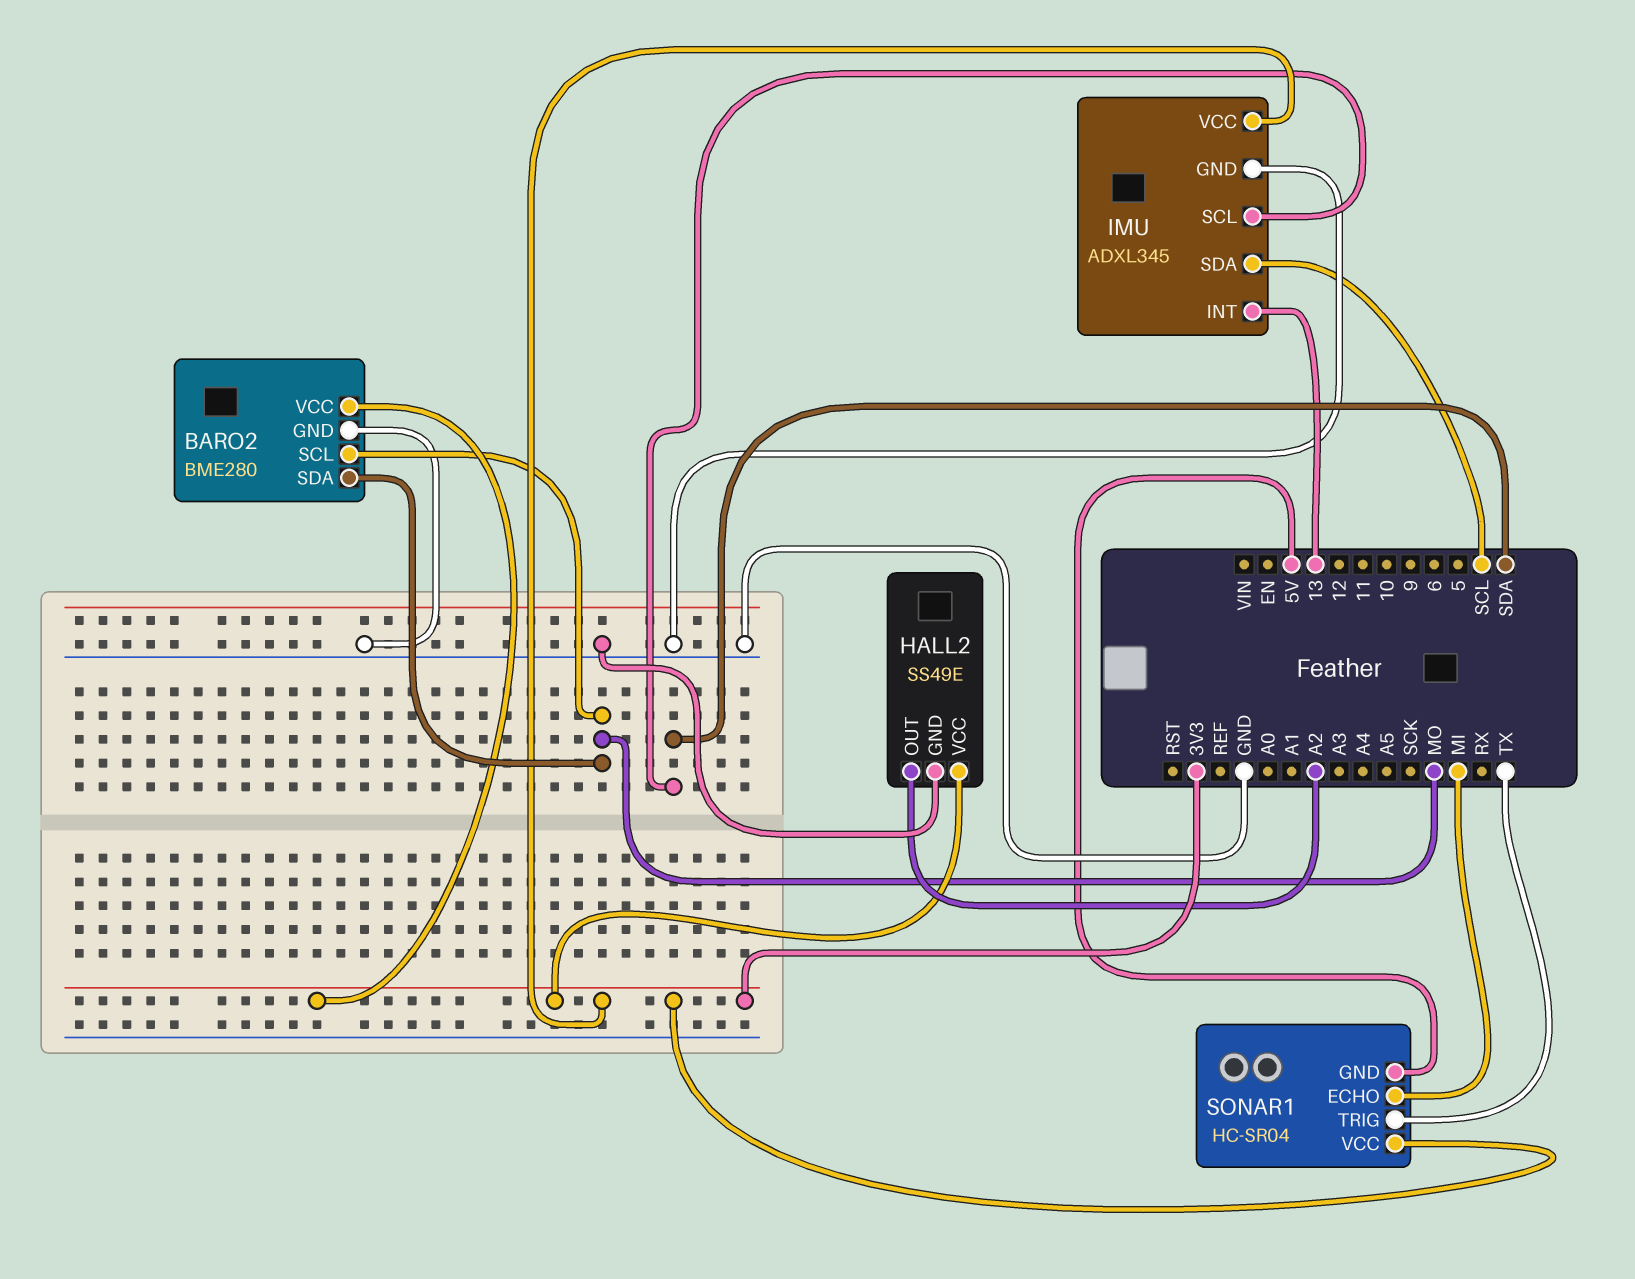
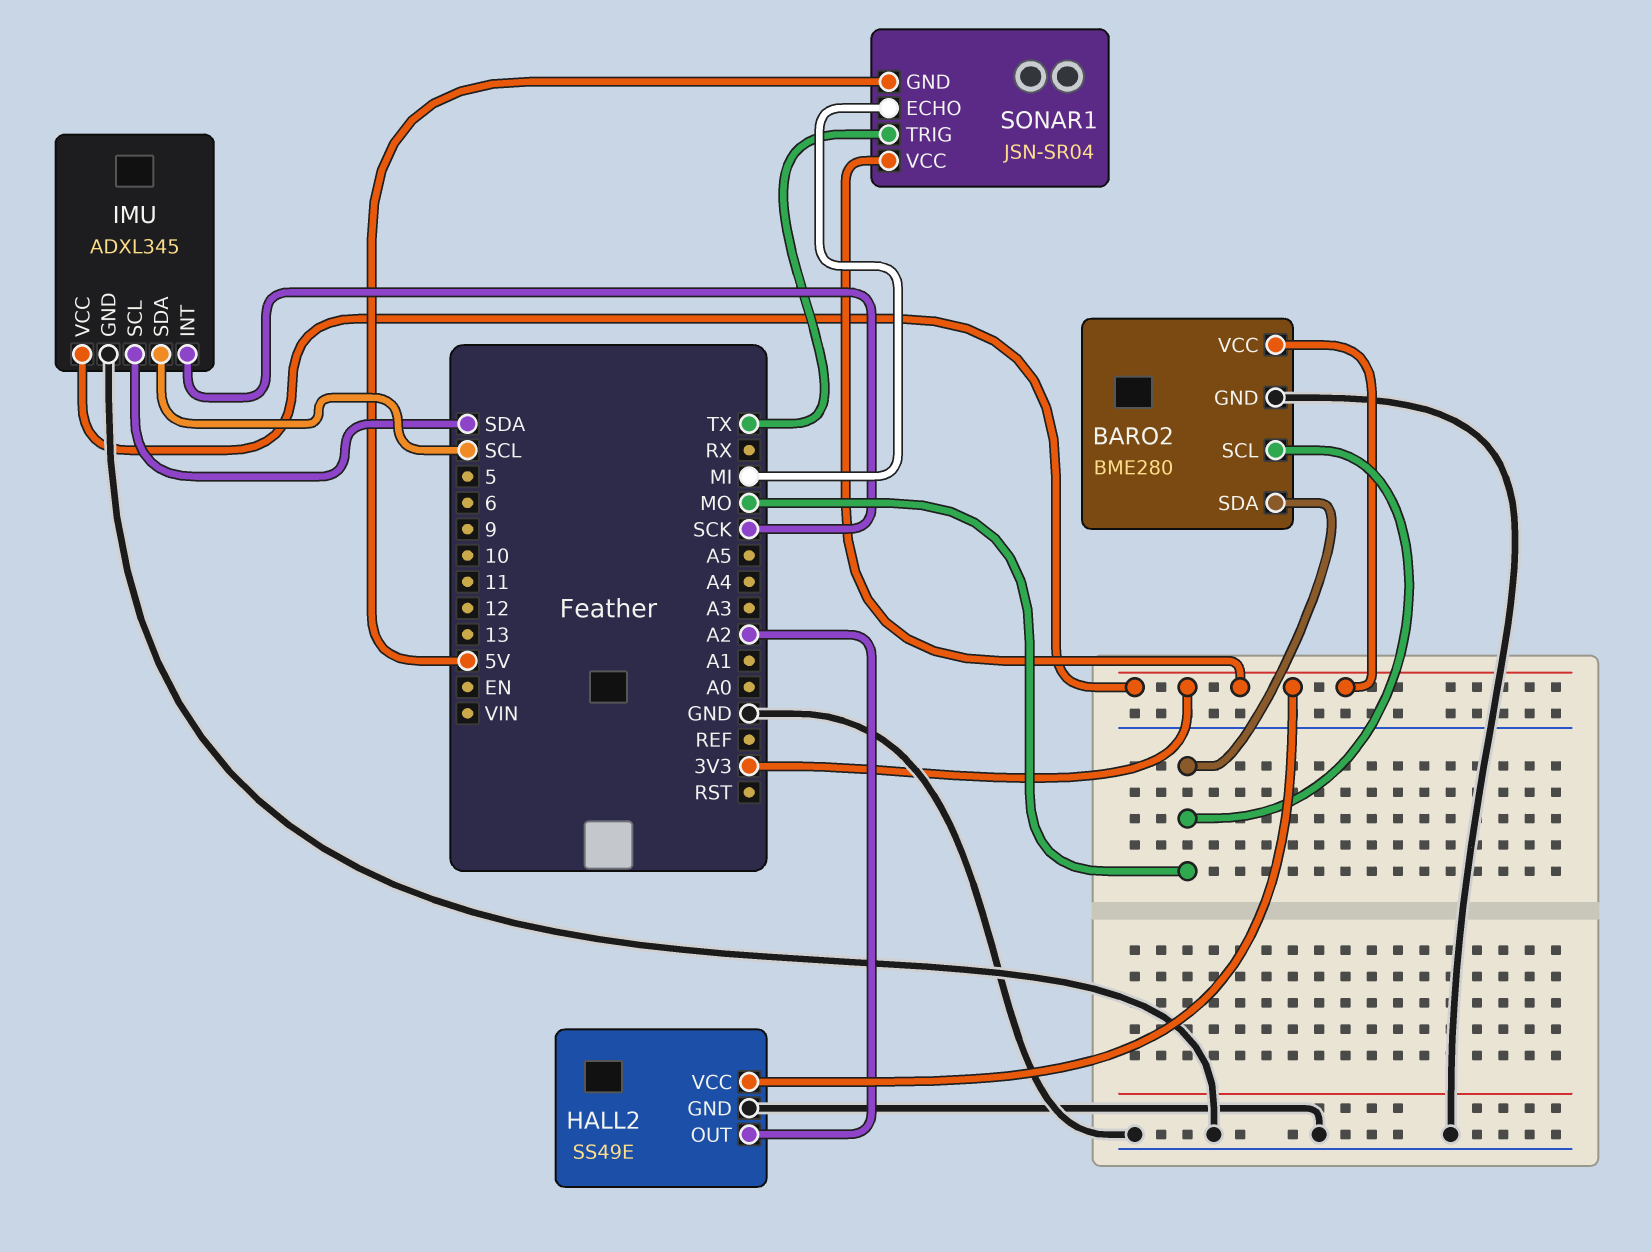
IMU pin INT: 13 -> SCK
SONAR1: HC-SR04 -> JSN-SR04

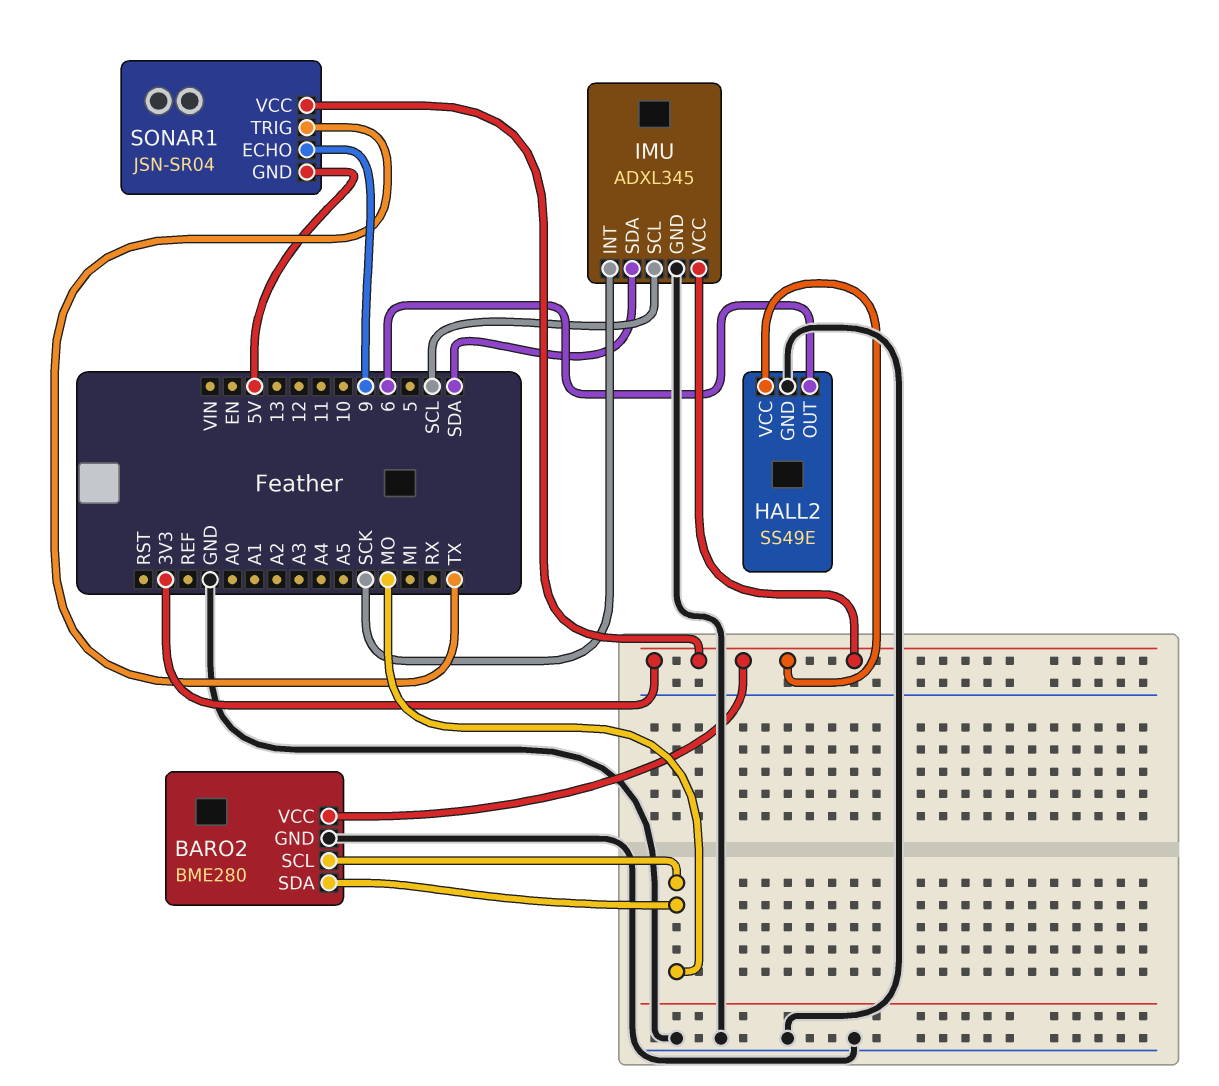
HALL2 pin OUT: A2 -> 6
IMU pin SCL: SDA -> SCL
IMU pin SDA: SCL -> SDA
SONAR1 pin ECHO: MI -> 9

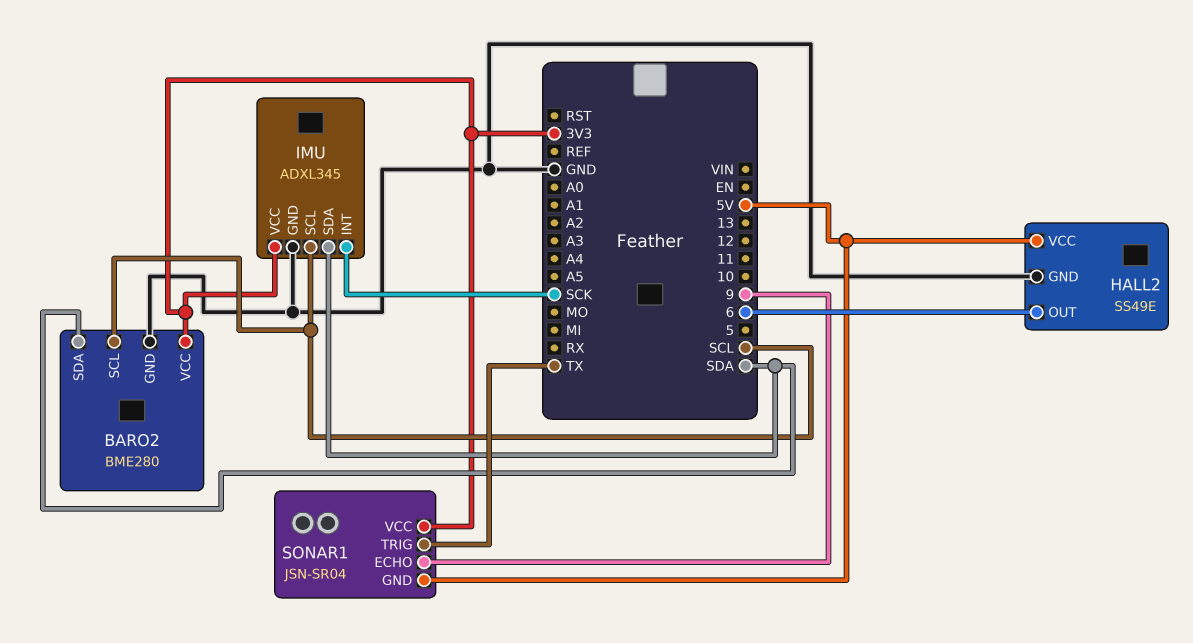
BARO2 pin SCL: MO -> SCL
BARO2 pin SDA: MO -> SDA
HALL2 pin VCC: 3V3 -> 5V

